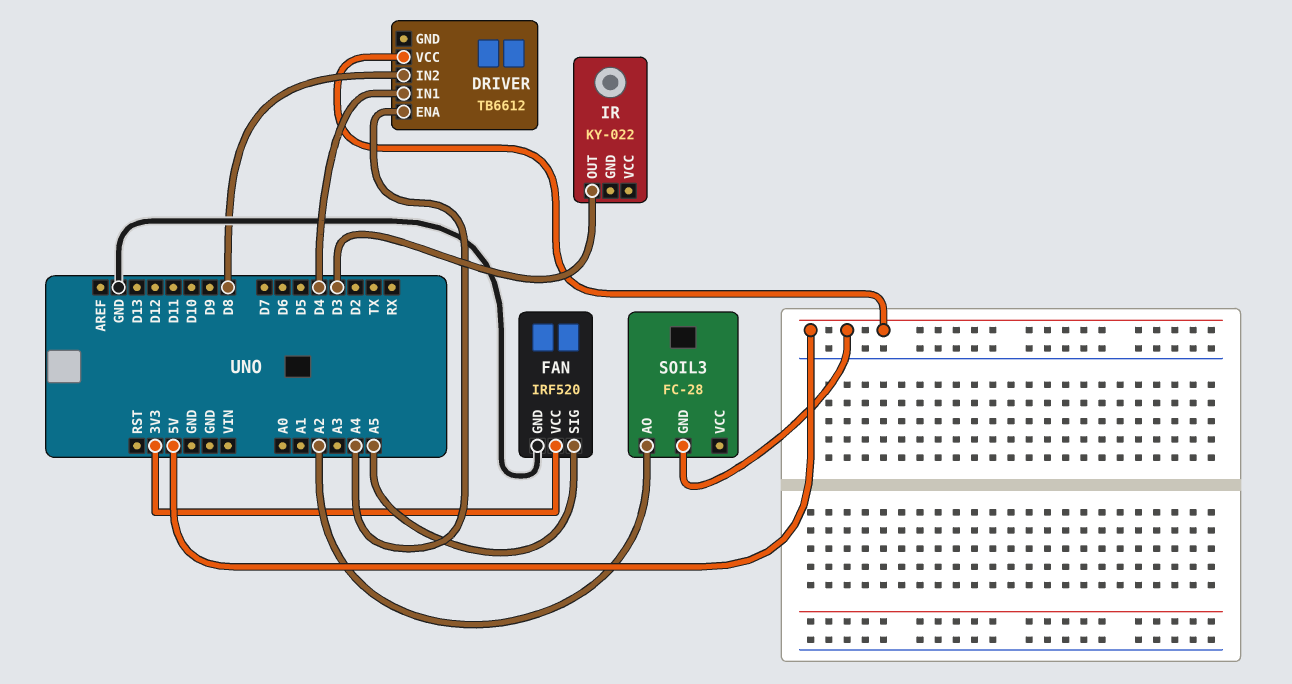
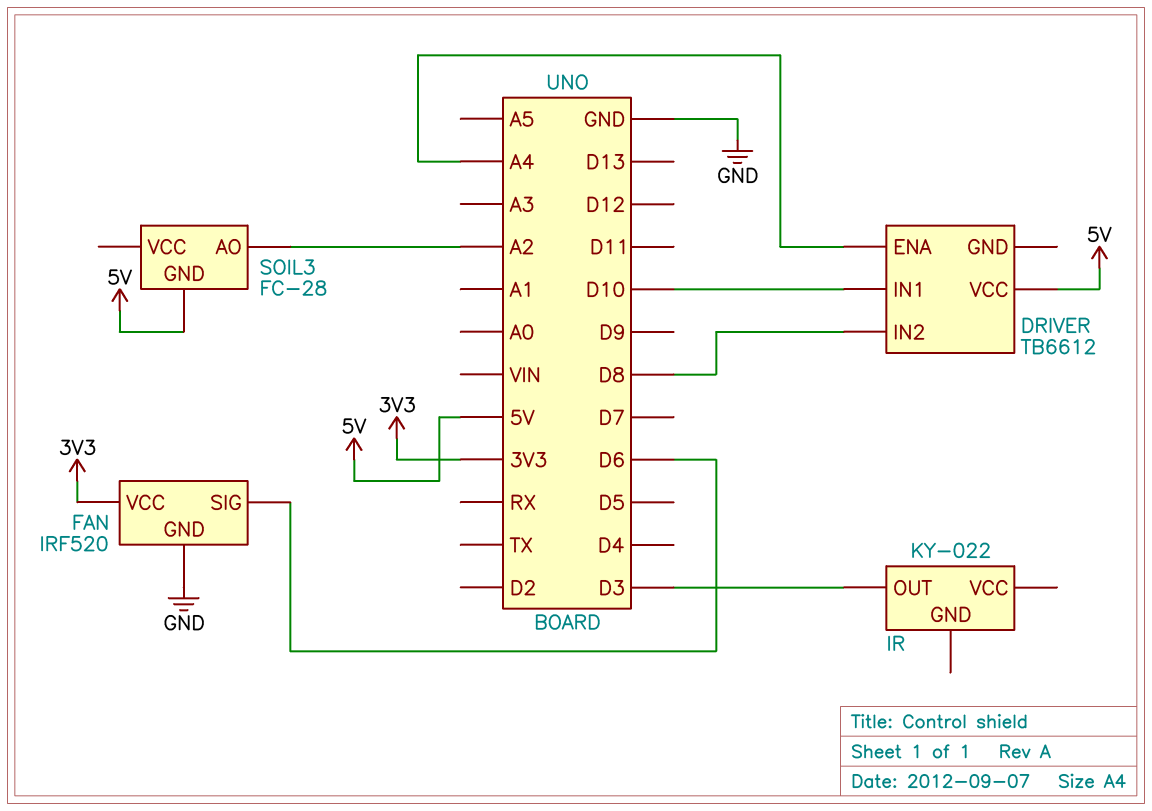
DRIVER pin IN1: D4 -> D10
FAN pin SIG: A5 -> D6

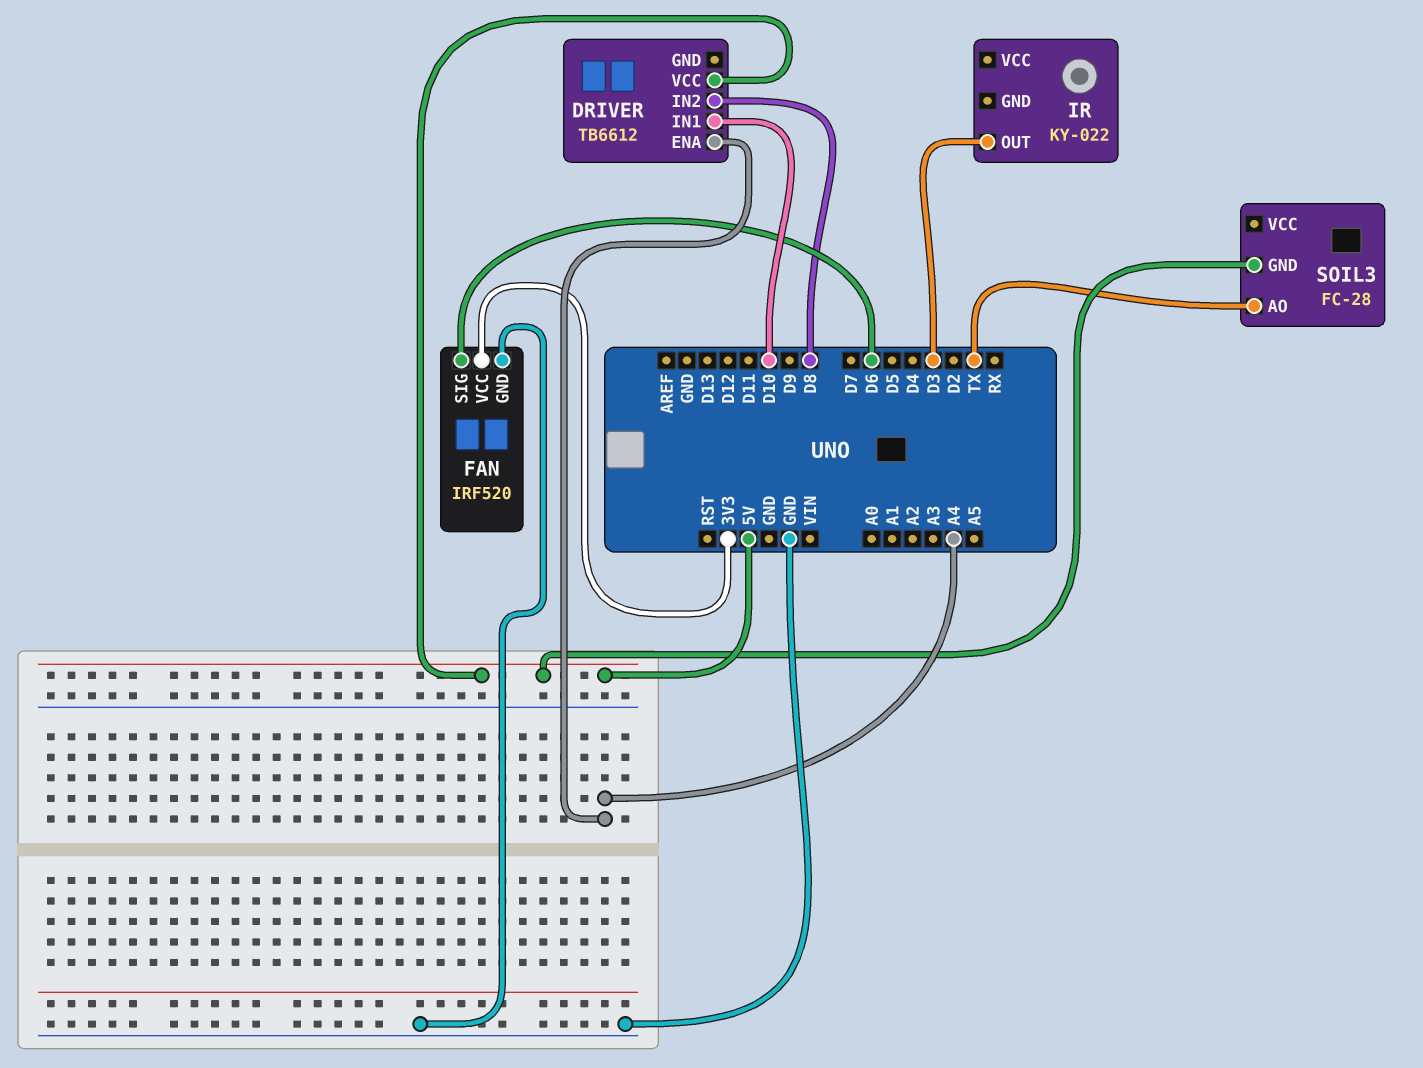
SOIL3 pin AO: A2 -> TX

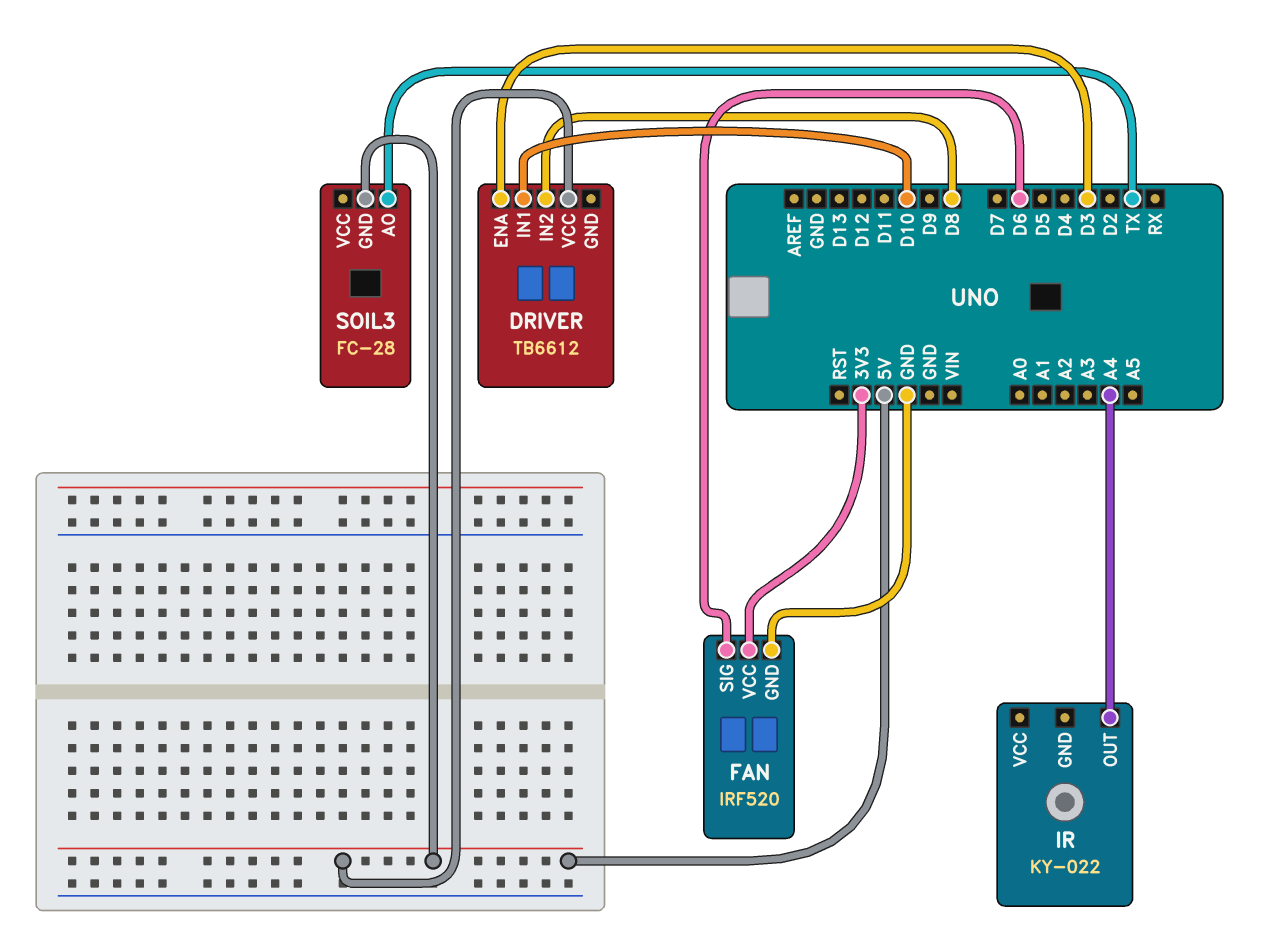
DRIVER pin ENA: A4 -> D3
IR pin OUT: D3 -> A4

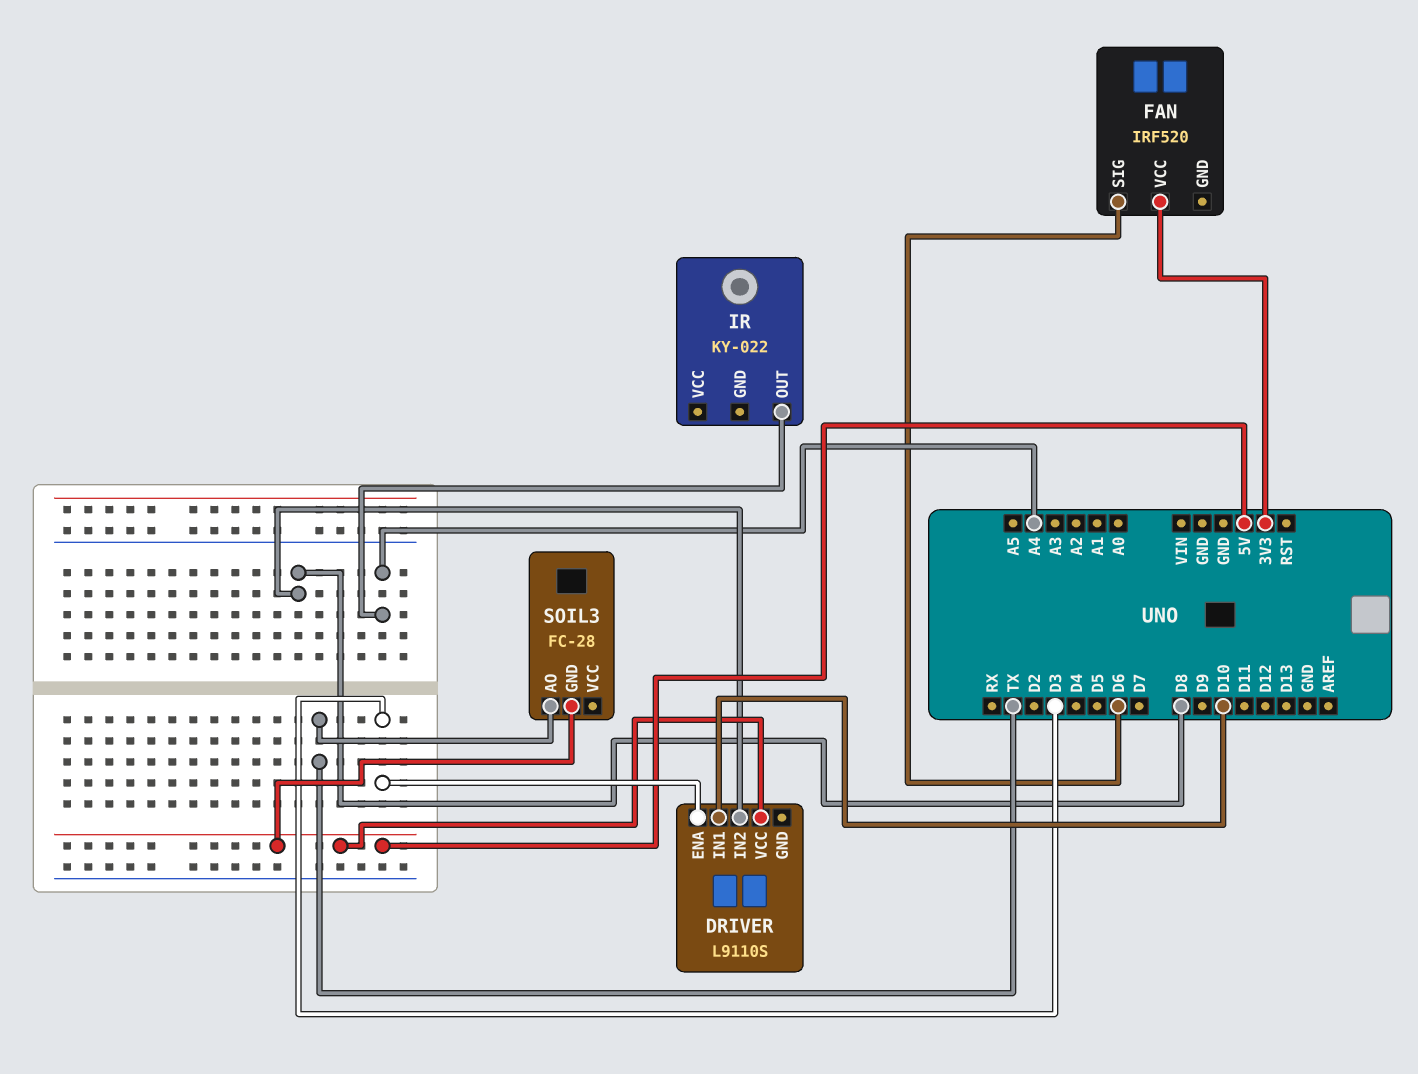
DRIVER: TB6612 -> L9110S
FAN pin GND: GND -> none

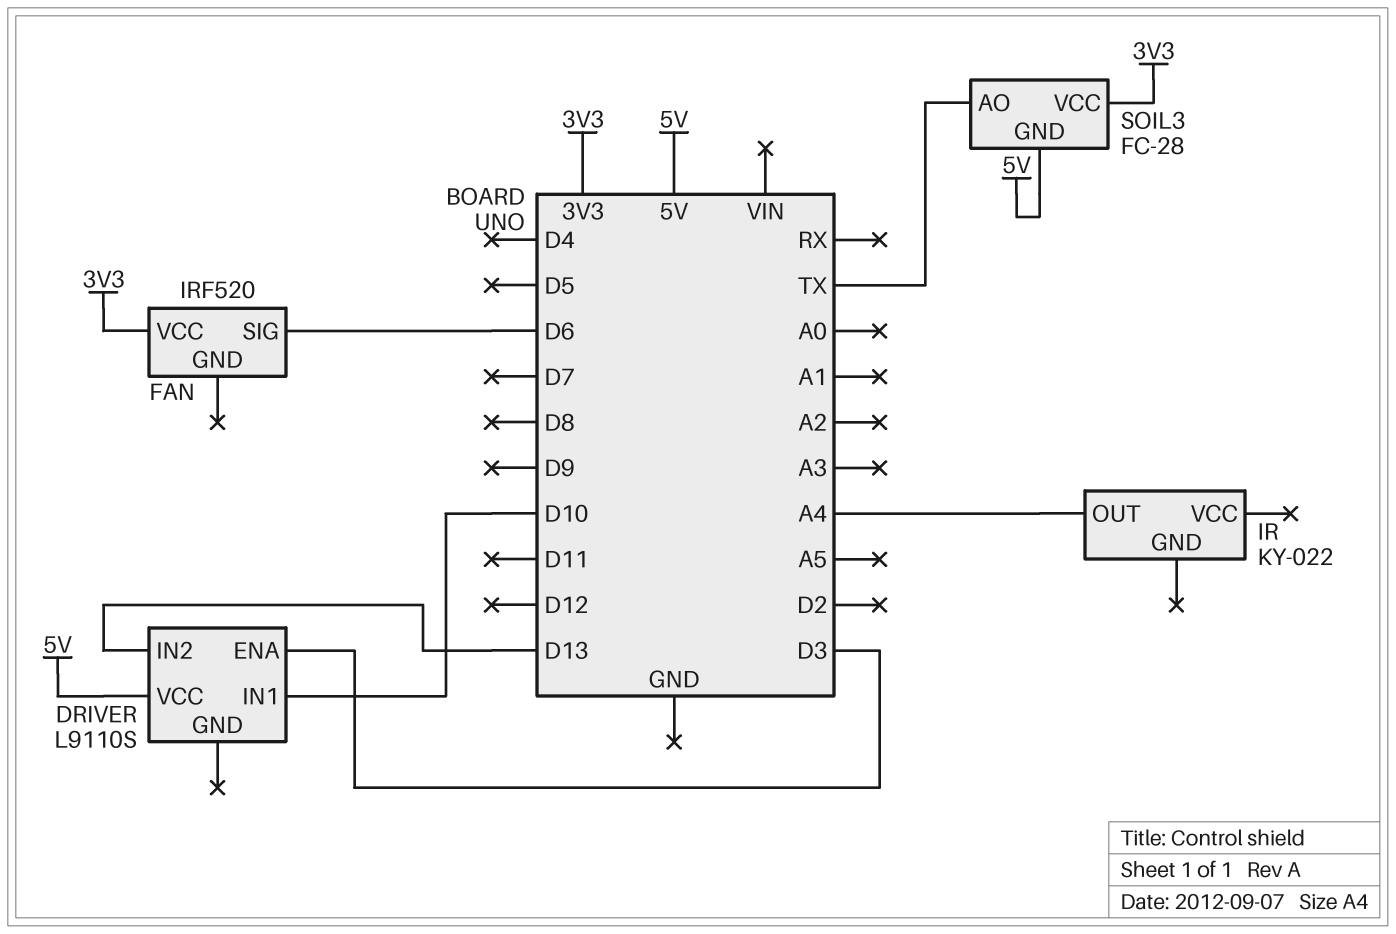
DRIVER pin IN2: D8 -> D13
SOIL3 pin VCC: none -> 3V3

